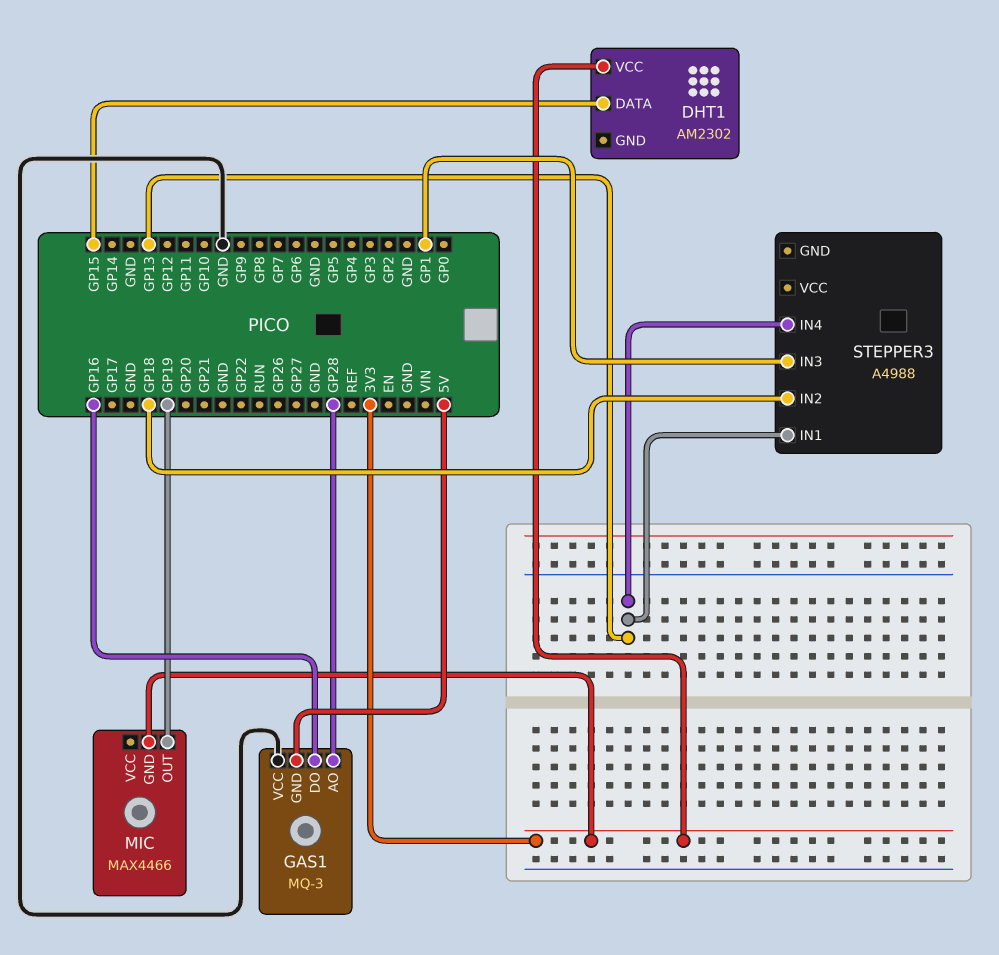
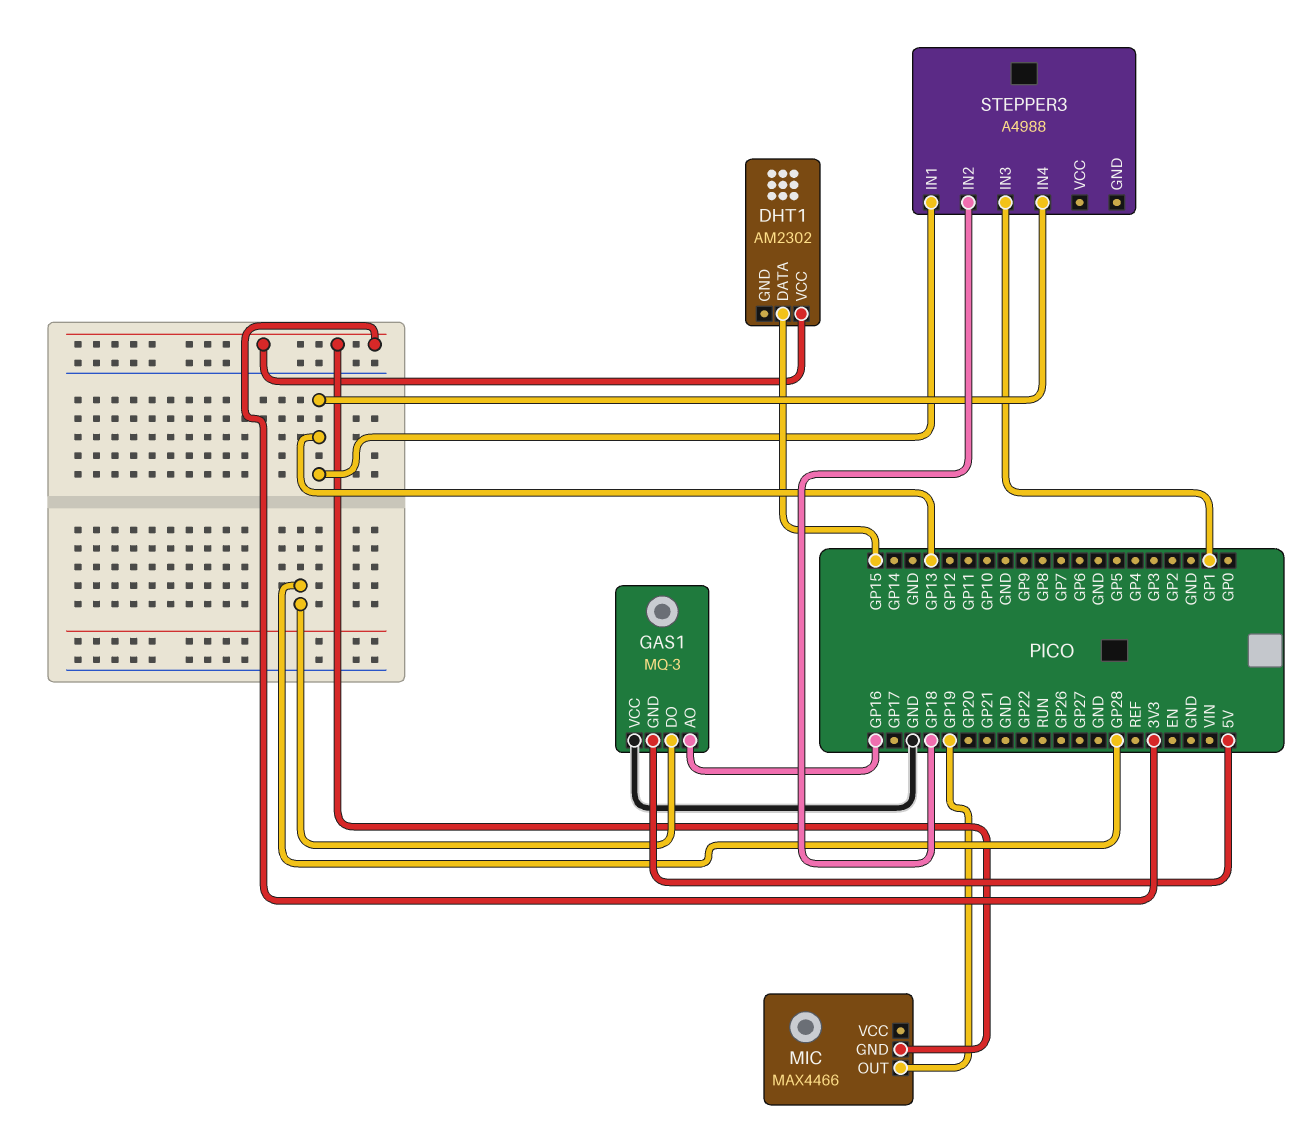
GAS1 pin AO: GP28 -> GP16
GAS1 pin DO: GP16 -> GP28

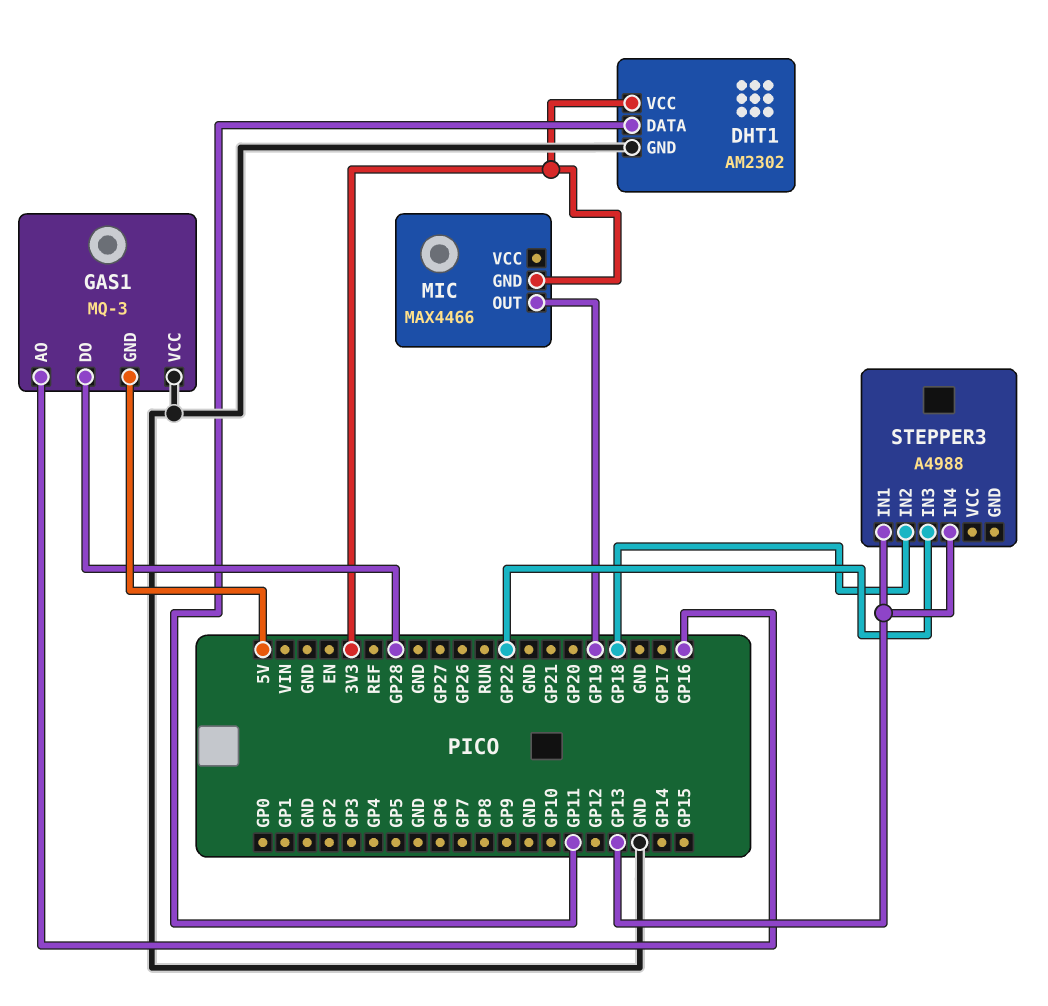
DHT1 pin DATA: GP15 -> GP11
DHT1 pin GND: none -> GND
STEPPER3 pin IN3: GP1 -> GP22

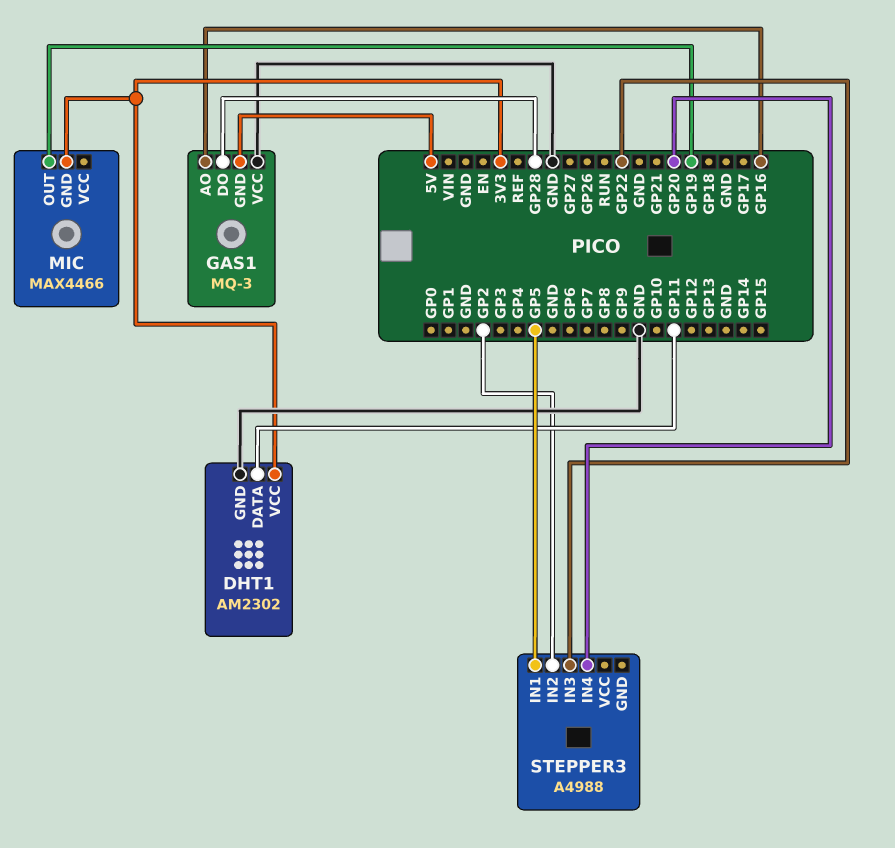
STEPPER3 pin IN1: GP13 -> GP5
STEPPER3 pin IN2: GP18 -> GP2
STEPPER3 pin IN4: GP13 -> GP20

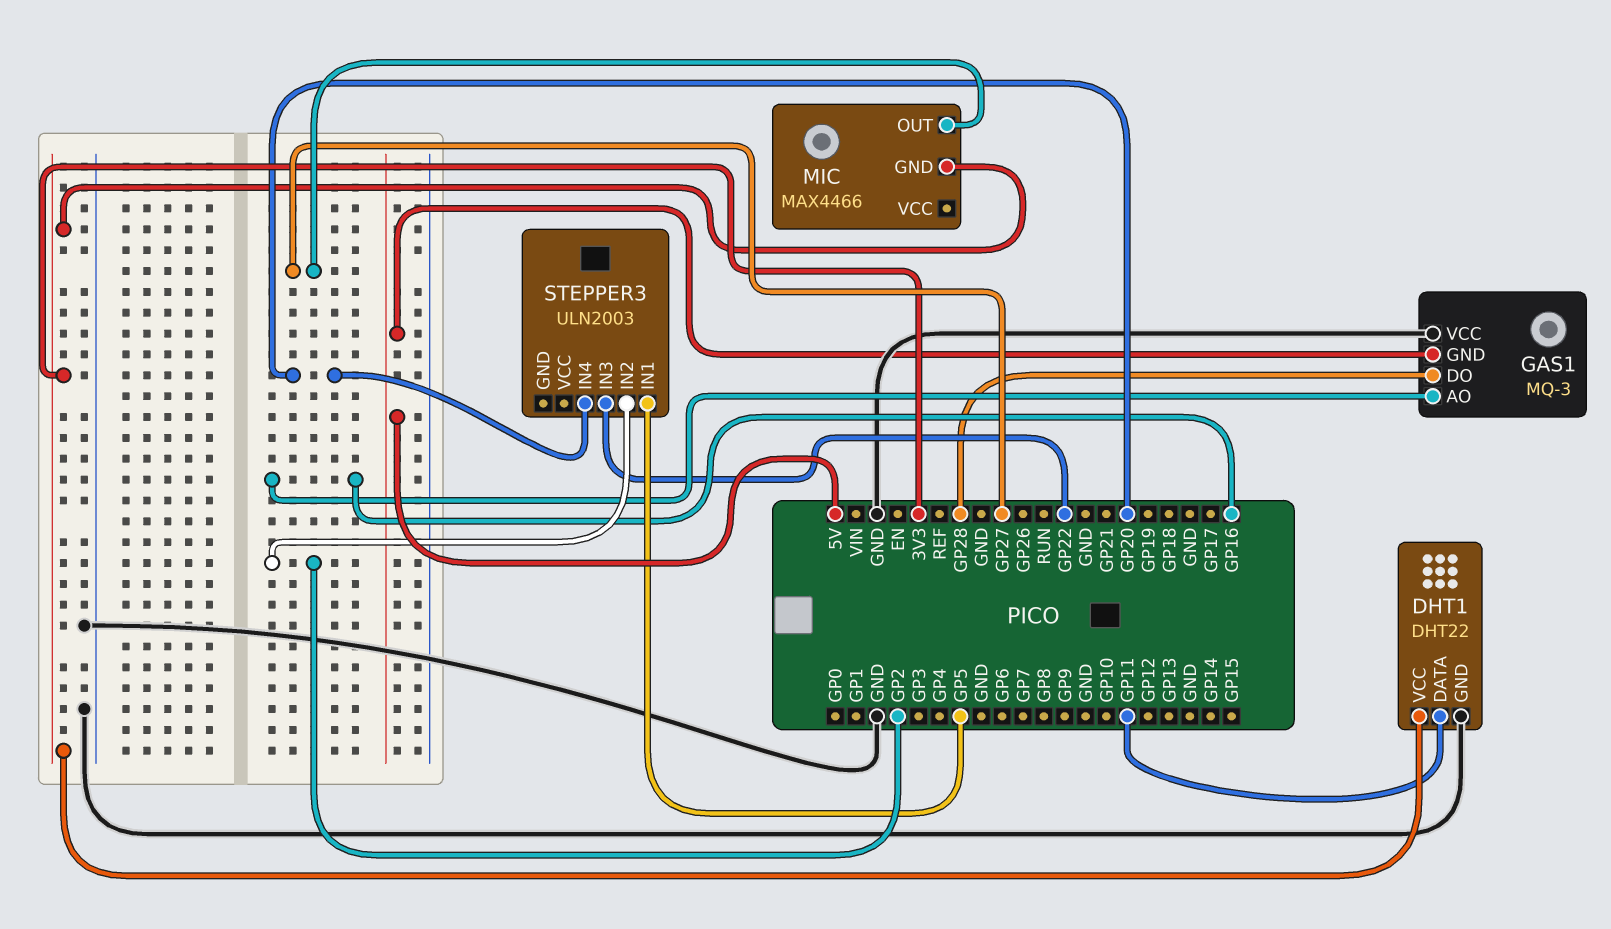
DHT1: AM2302 -> DHT22
MIC pin OUT: GP19 -> GP27
STEPPER3: A4988 -> ULN2003

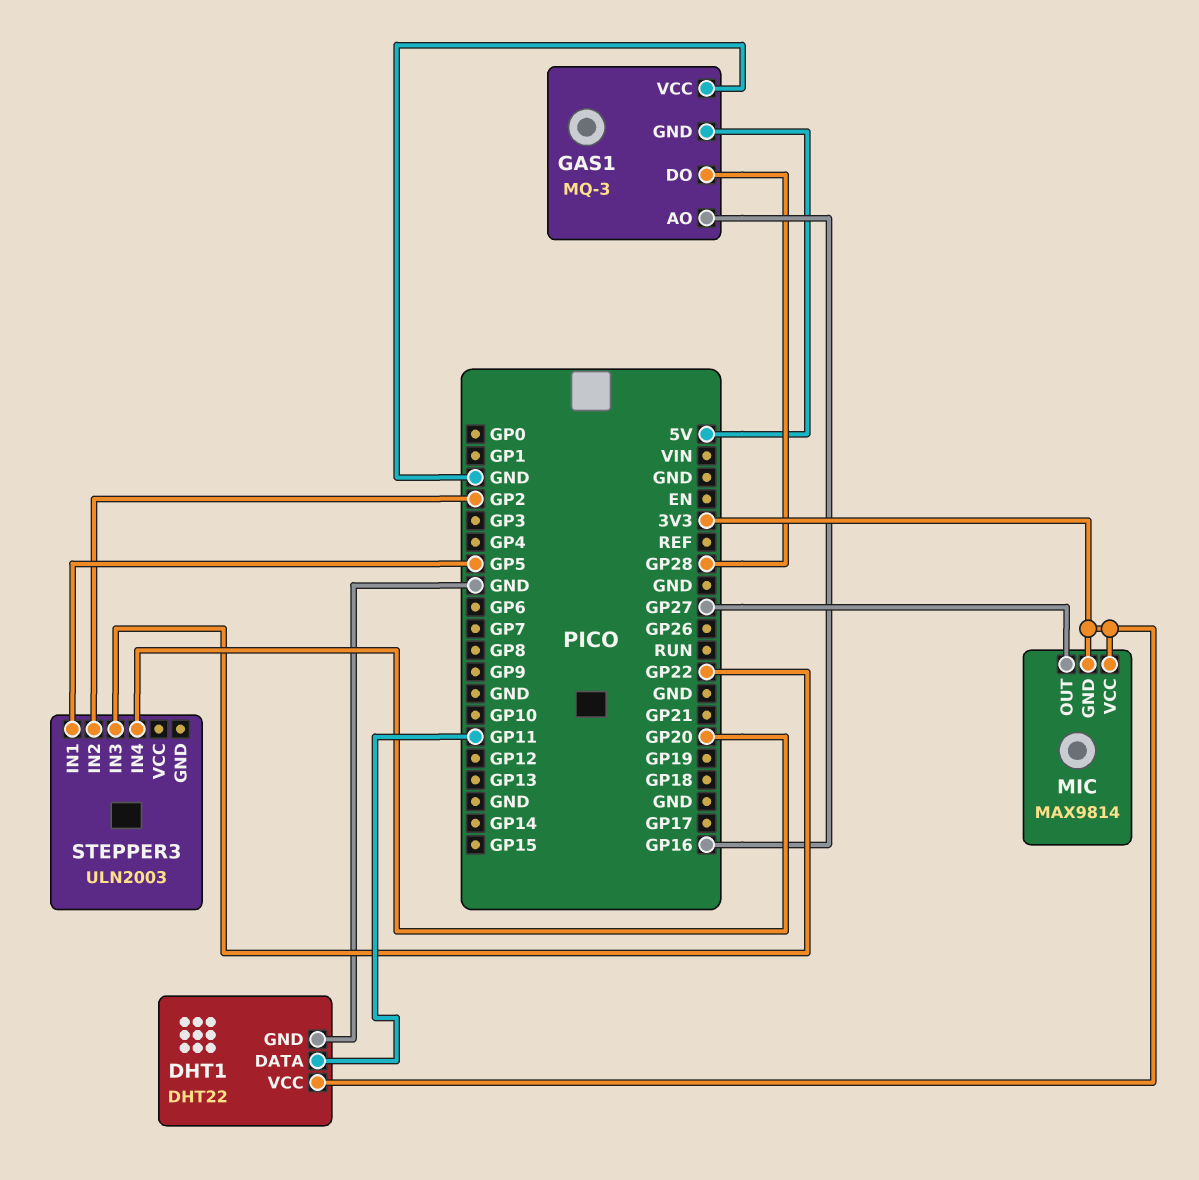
MIC: MAX4466 -> MAX9814
MIC pin VCC: none -> 3V3

